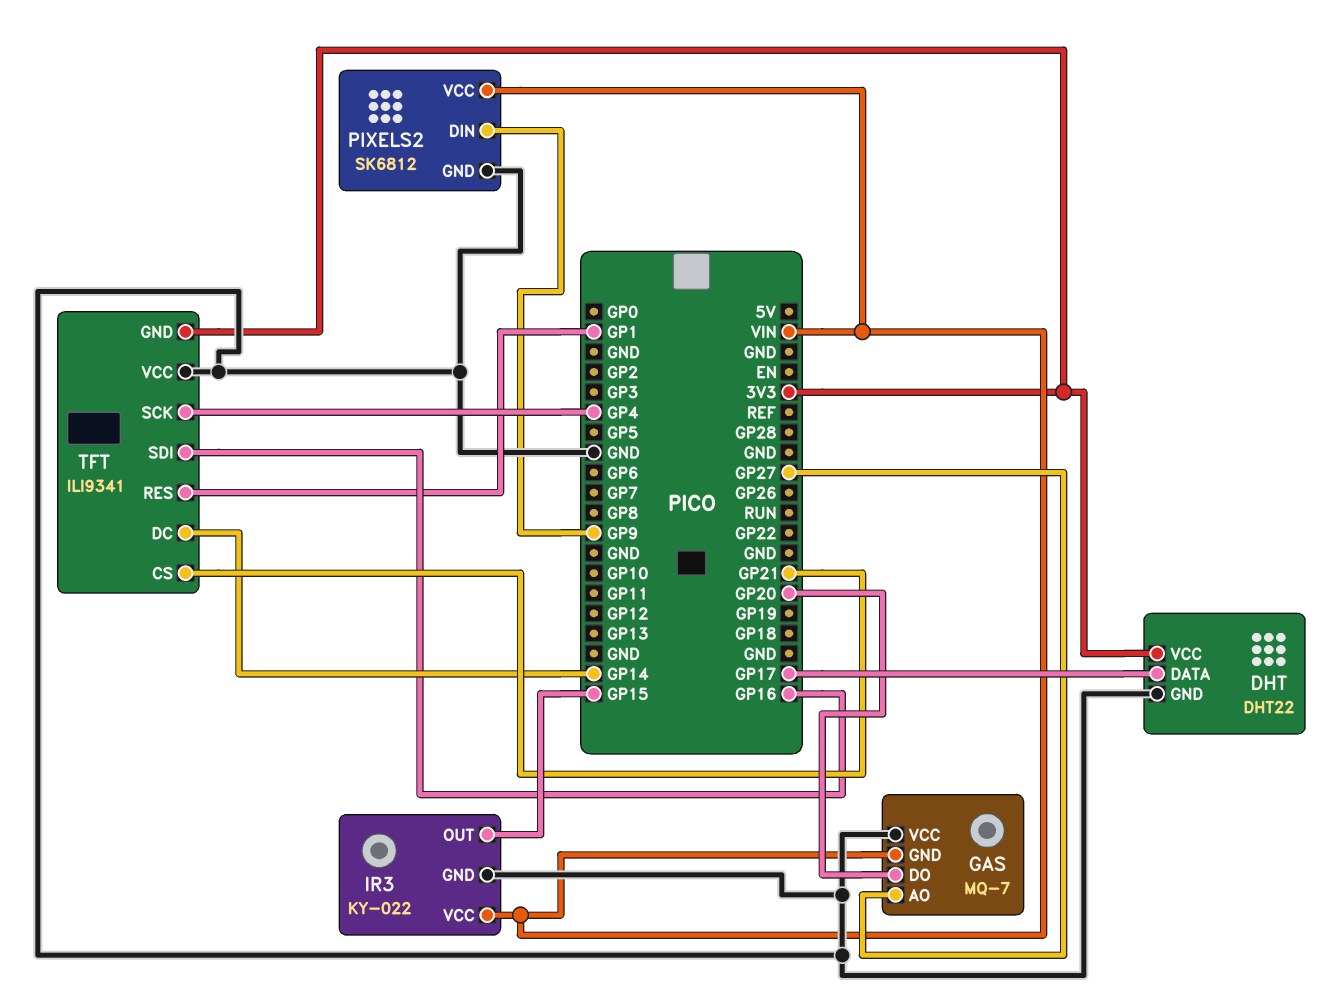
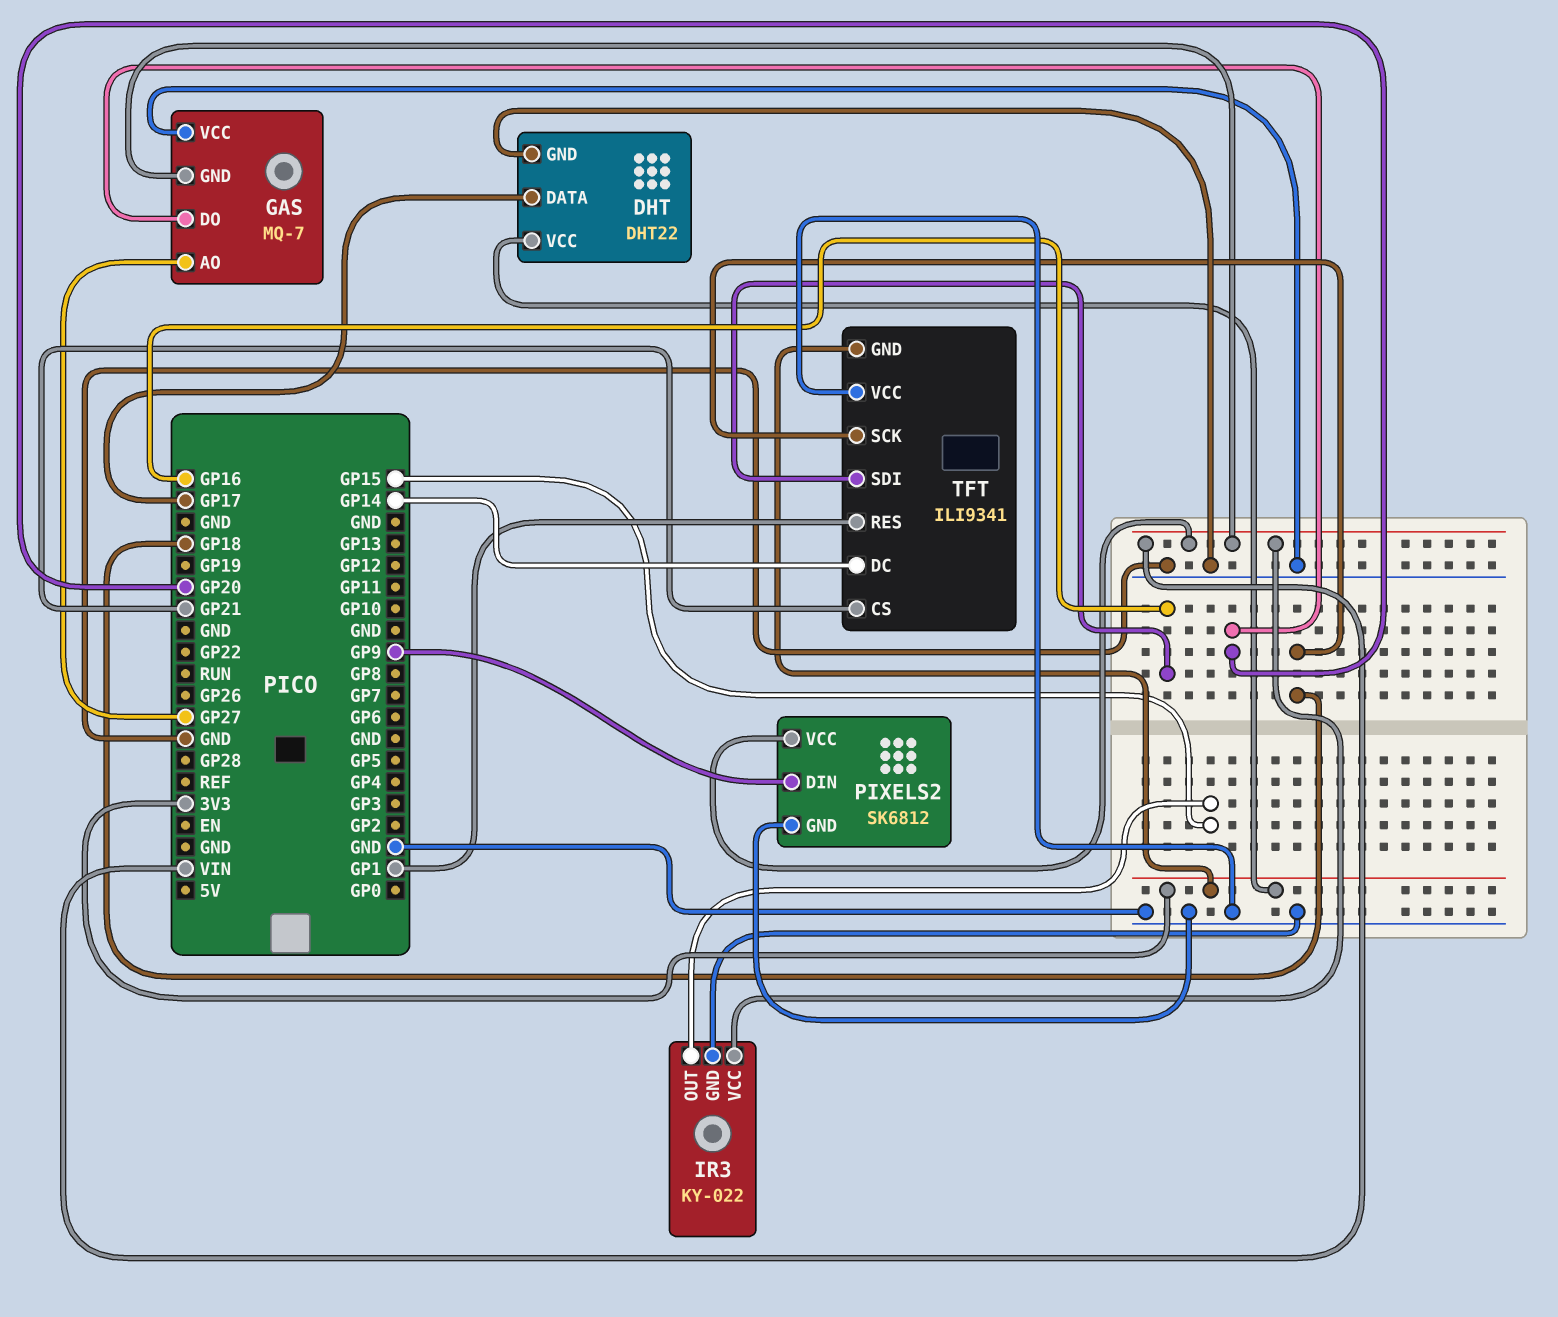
TFT pin SCK: GP4 -> GP18

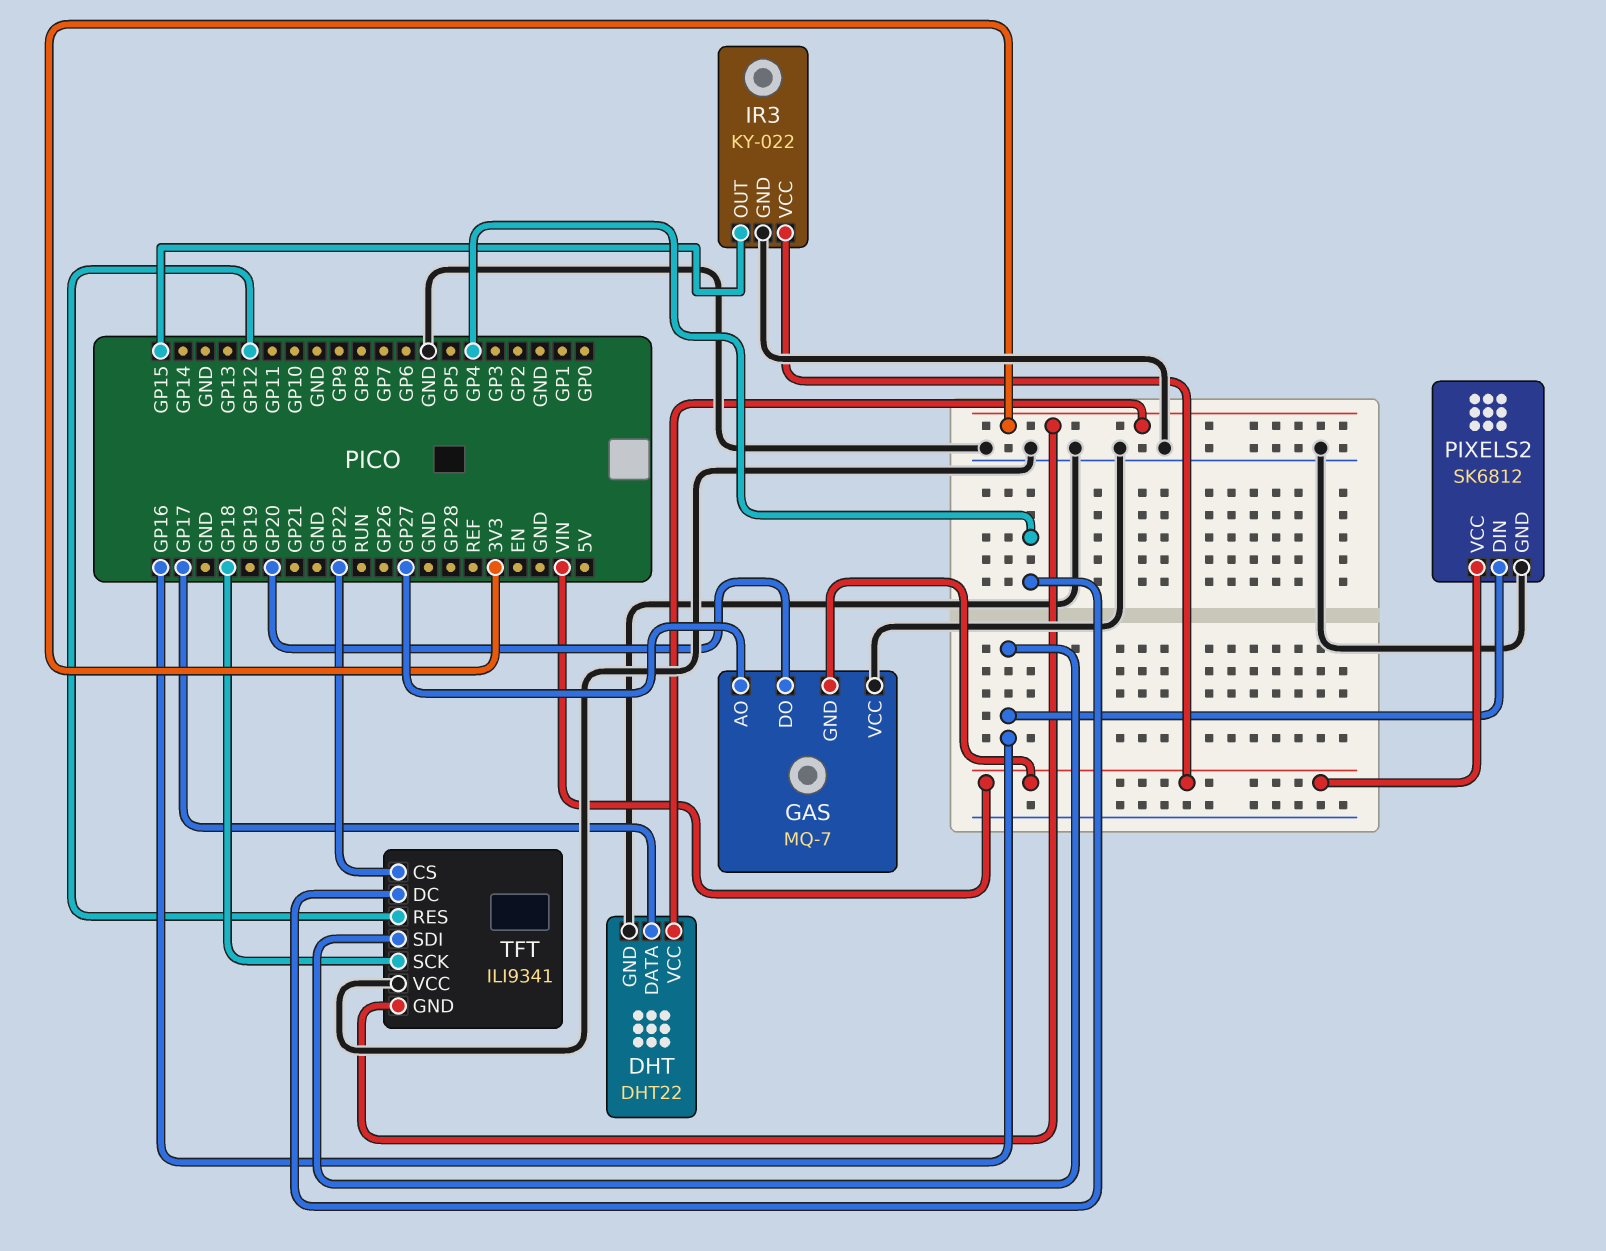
PIXELS2 pin DIN: GP9 -> GP16
TFT pin CS: GP21 -> GP22
TFT pin DC: GP14 -> GP4
TFT pin RES: GP1 -> GP12

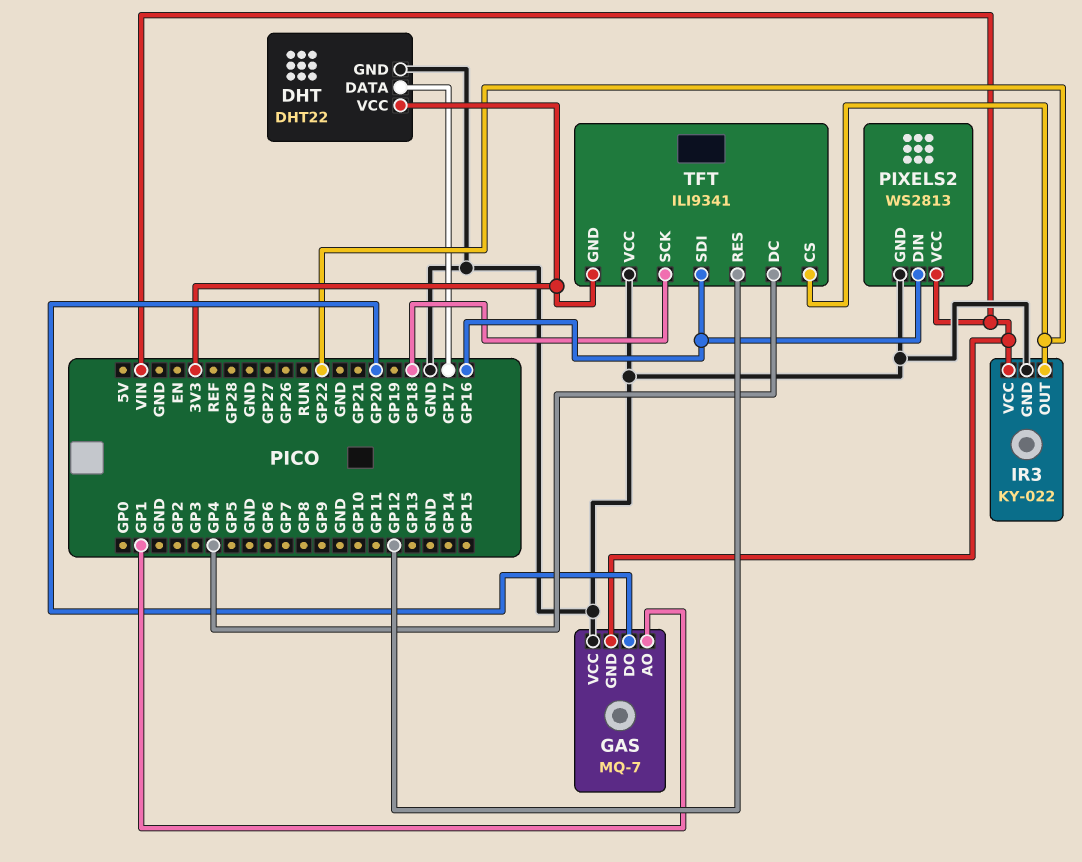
GAS pin AO: GP27 -> GP1
IR3 pin OUT: GP15 -> GP22
PIXELS2: SK6812 -> WS2813

